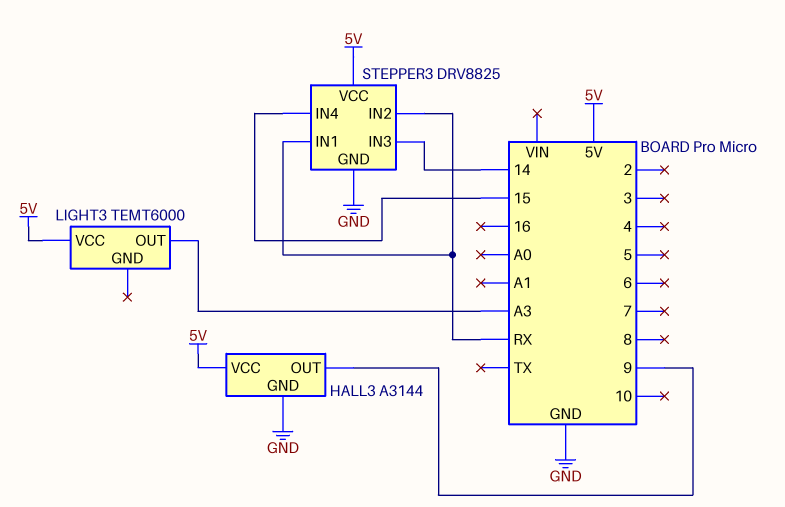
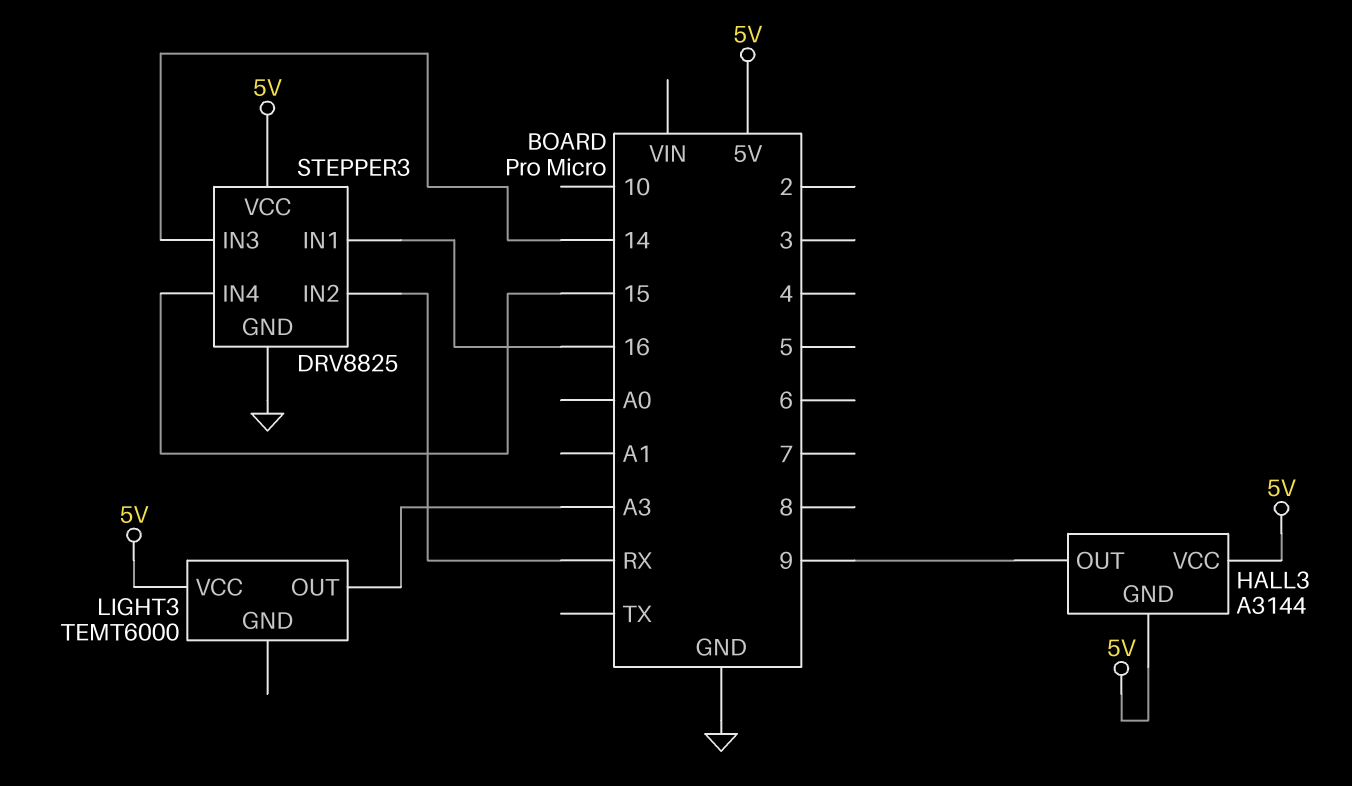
HALL3 pin GND: GND -> 5V
STEPPER3 pin IN1: RX -> 16

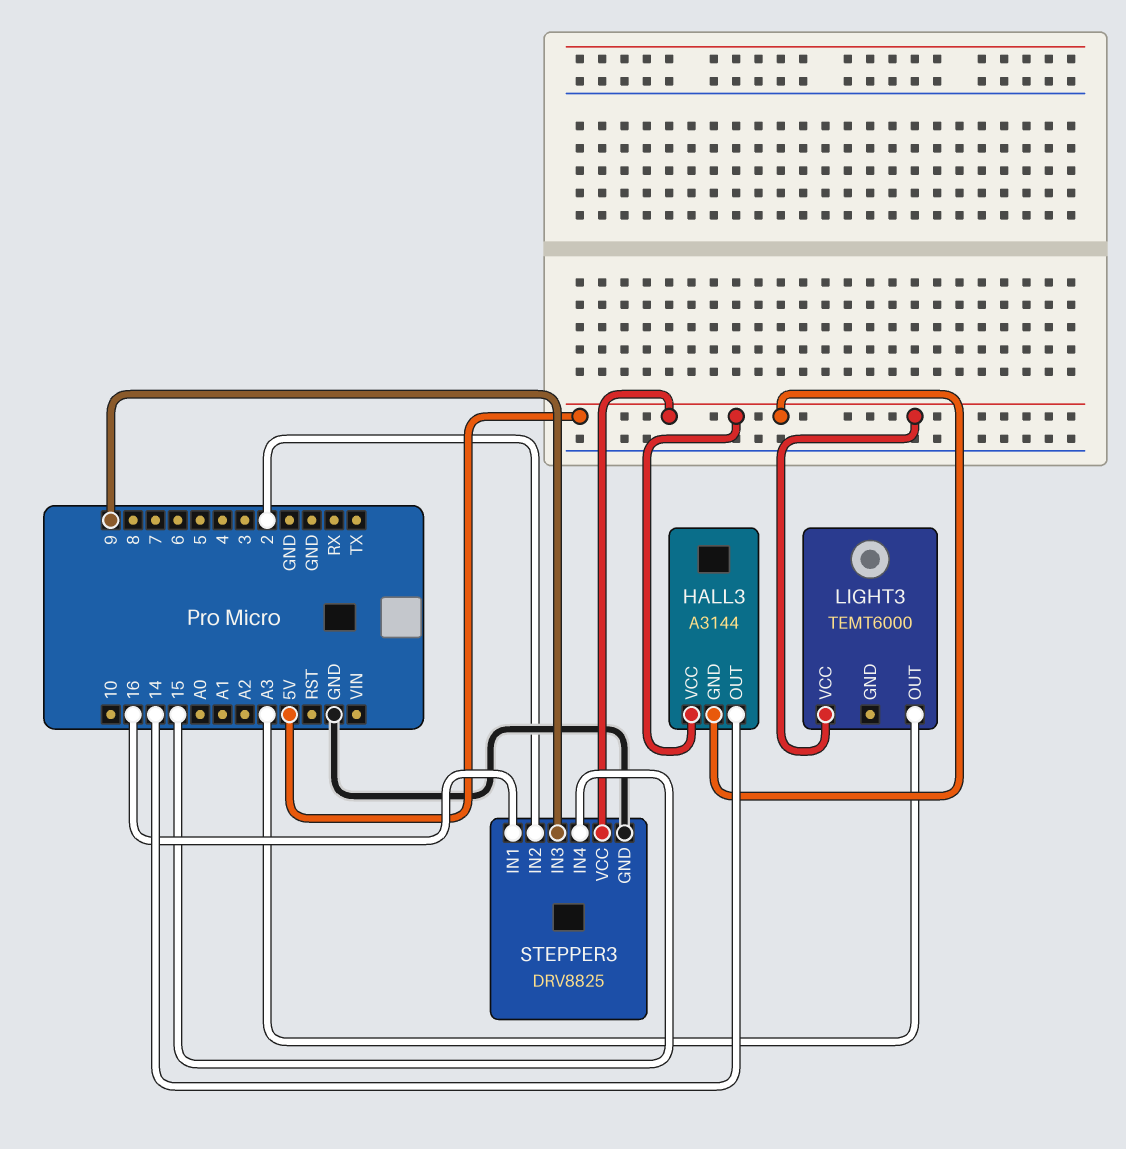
HALL3 pin OUT: 9 -> 14
STEPPER3 pin IN2: RX -> 2
STEPPER3 pin IN3: 14 -> 9

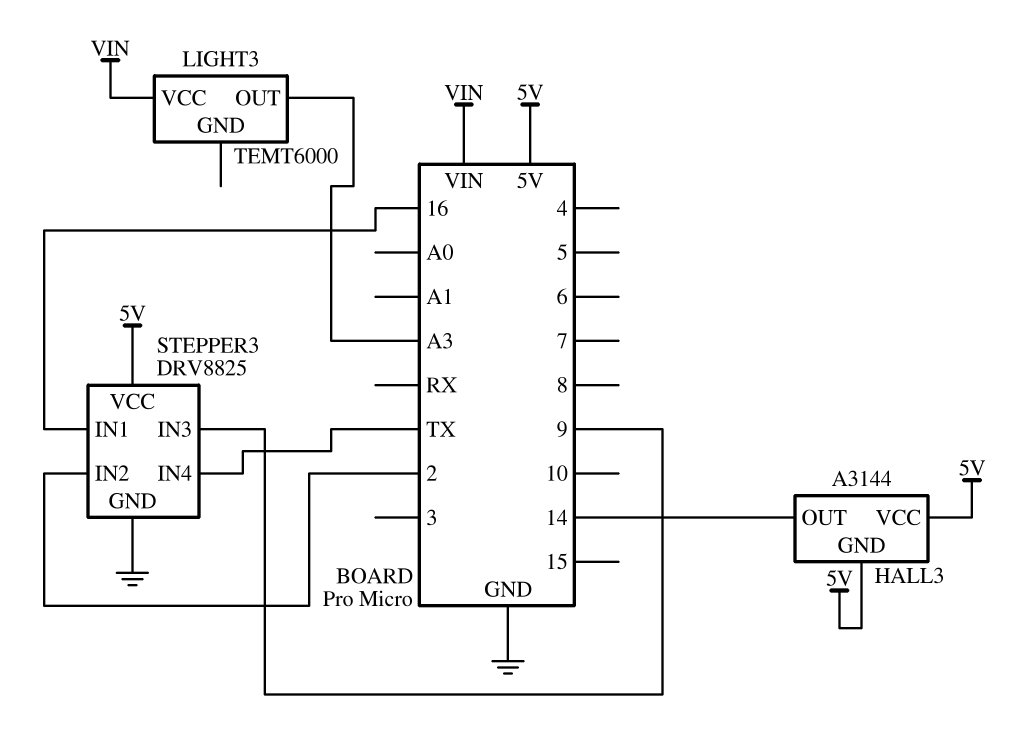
LIGHT3 pin VCC: 5V -> VIN
STEPPER3 pin IN4: 15 -> TX

